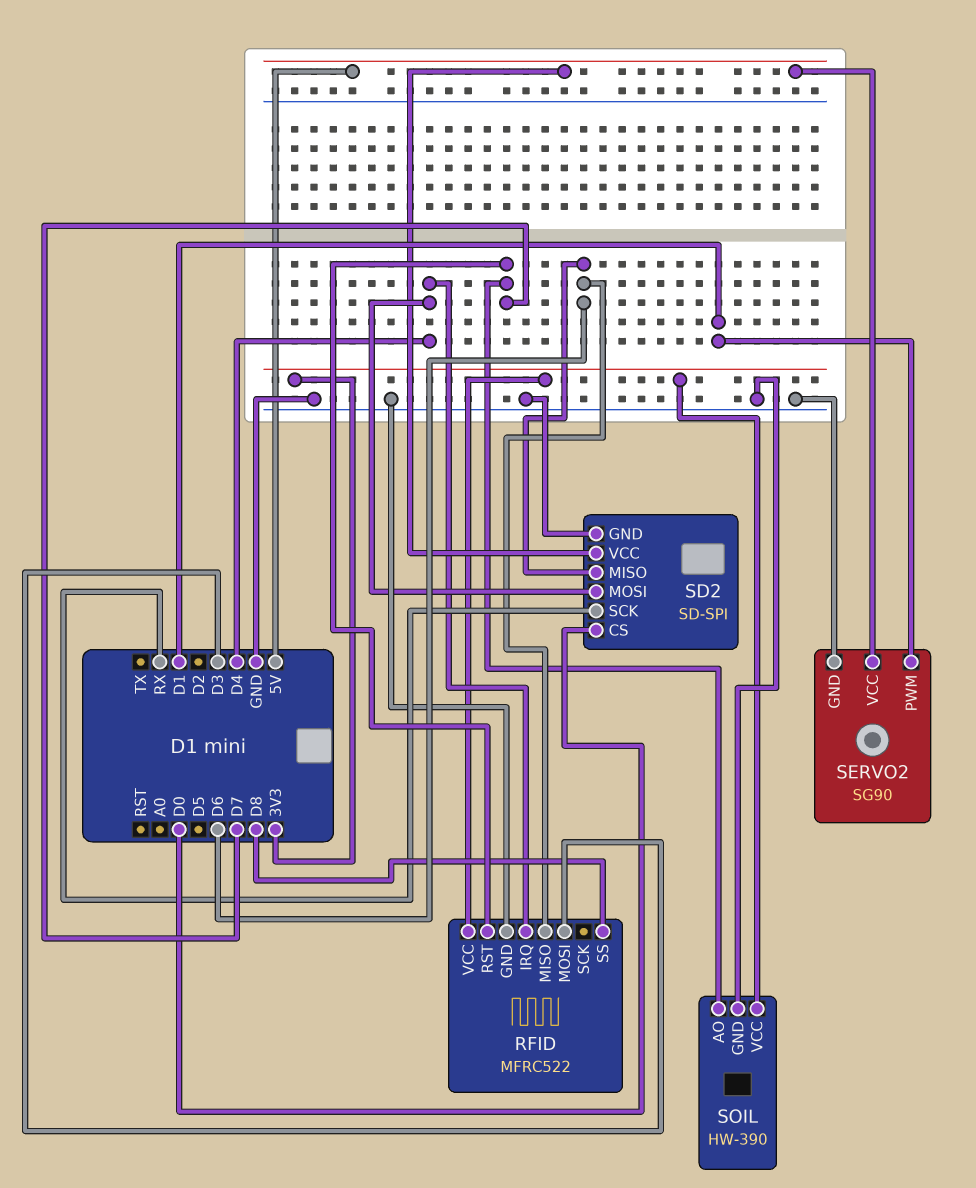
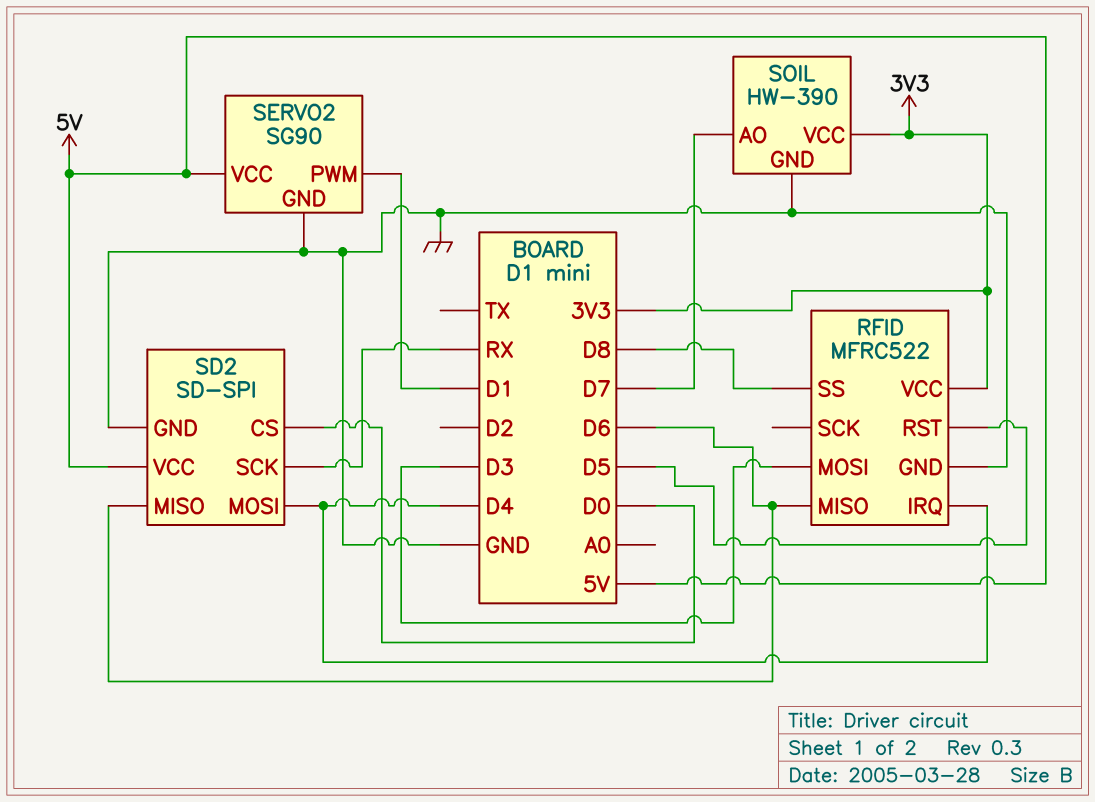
RFID pin RST: D7 -> D5

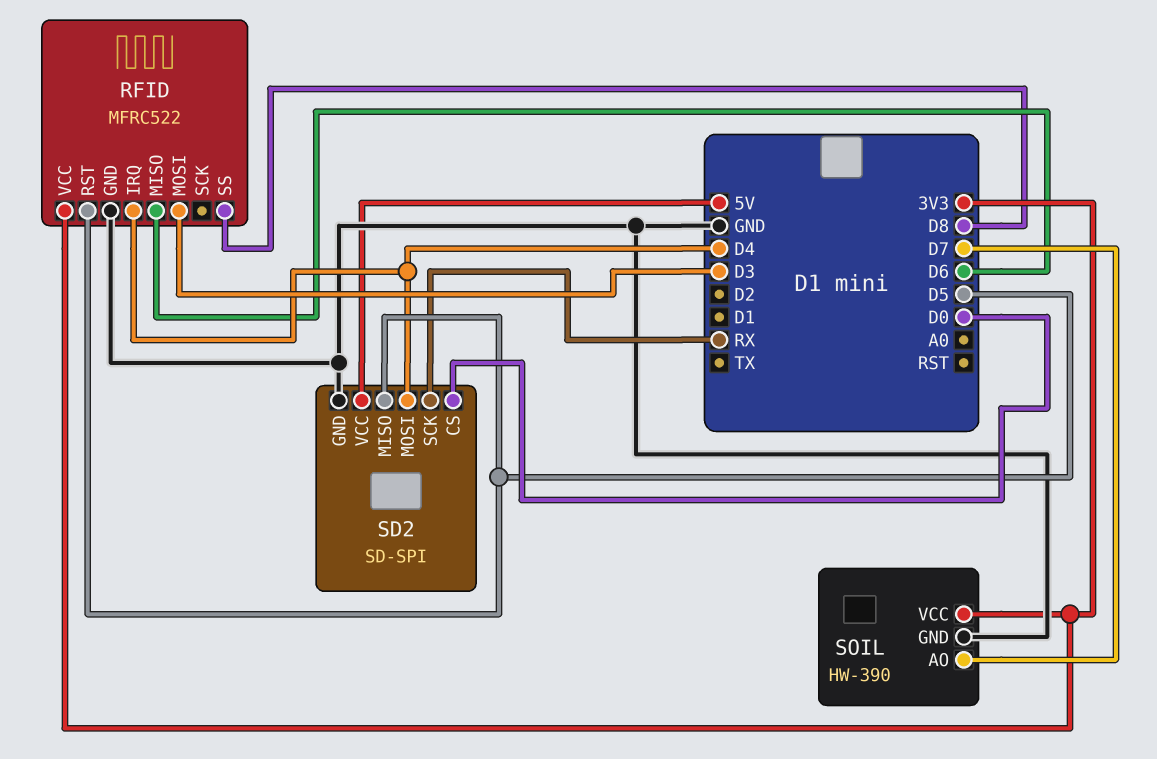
SD2 pin MISO: D6 -> D5
SERVO2: SG90 -> none
SERVO2 pin GND: GND -> none
SERVO2 pin PWM: D1 -> none
SERVO2 pin VCC: 5V -> none

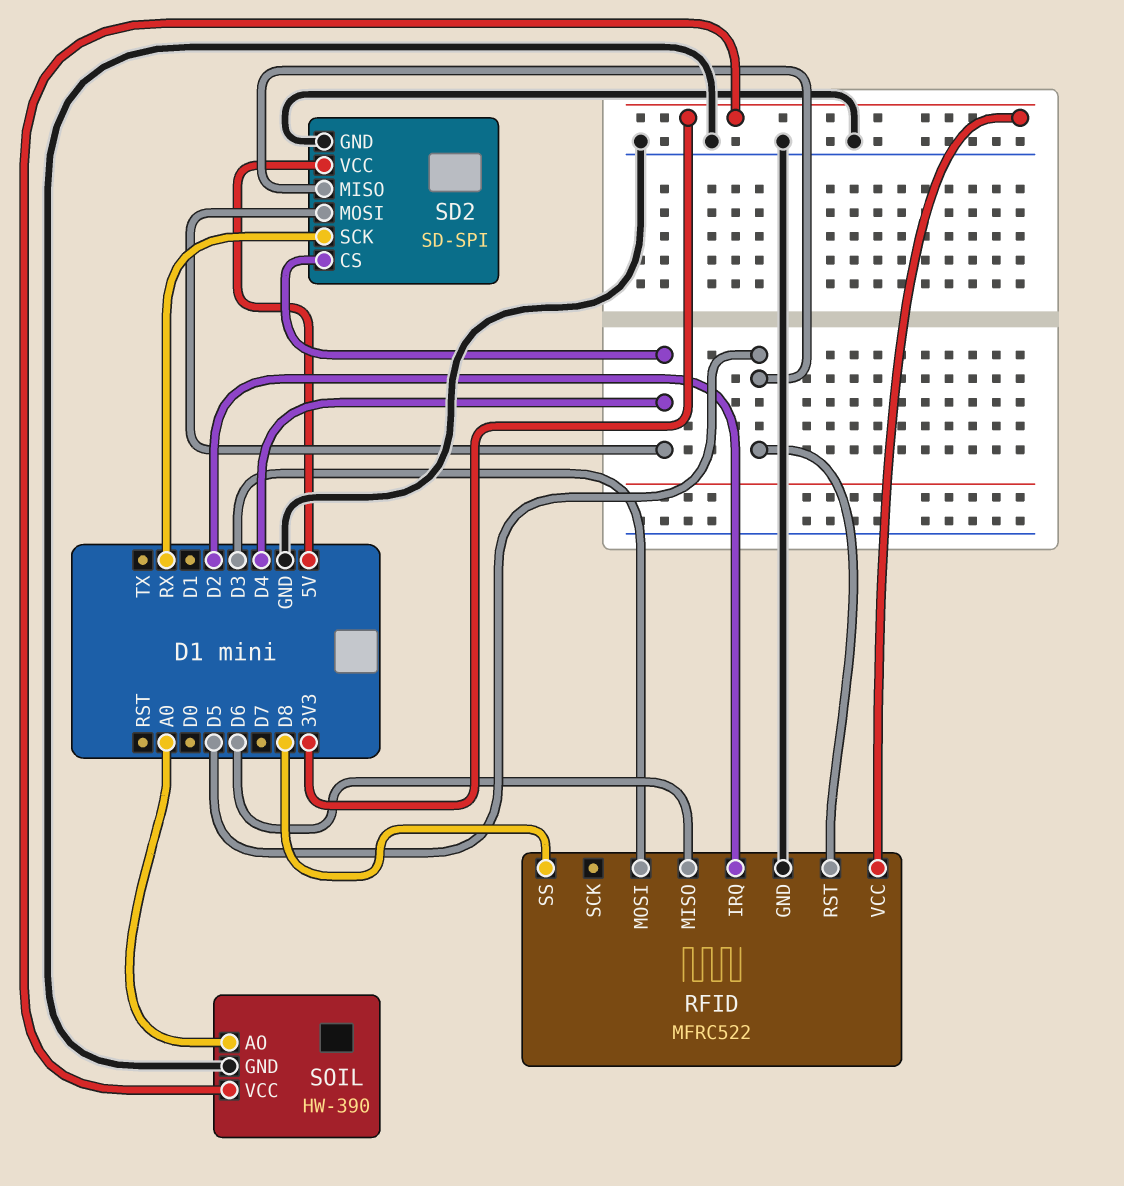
RFID pin IRQ: D4 -> D2
SD2 pin CS: D0 -> D4
SOIL pin AO: D7 -> A0

